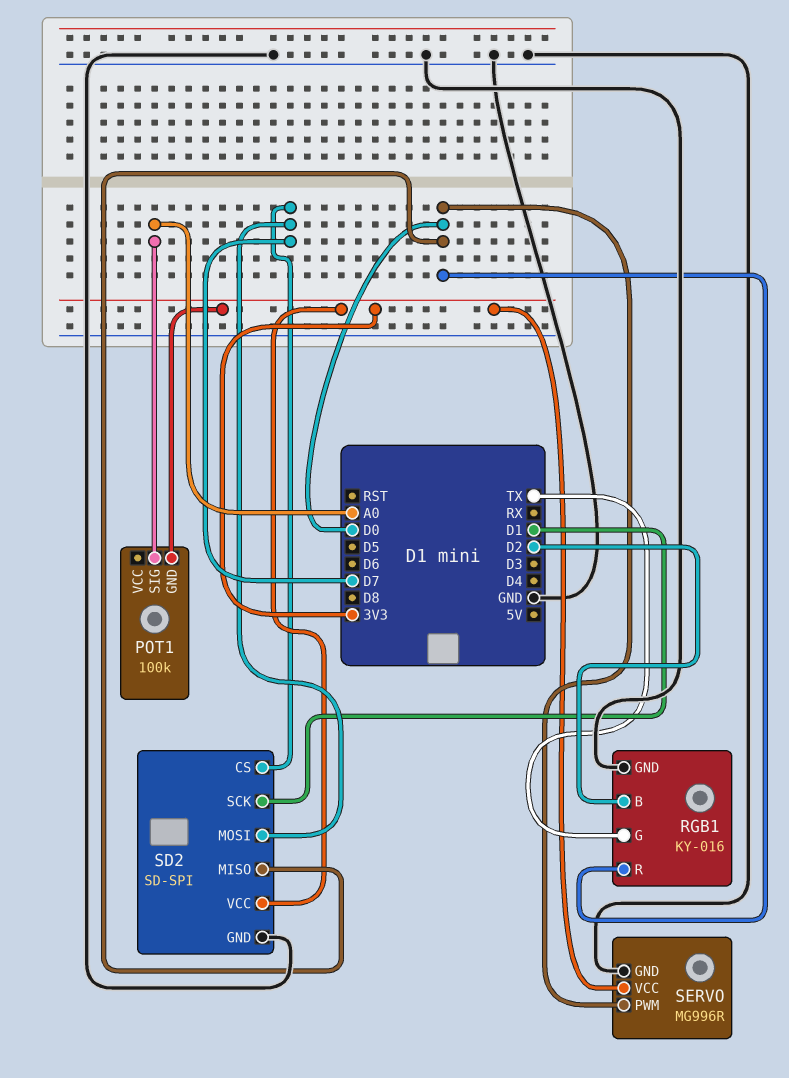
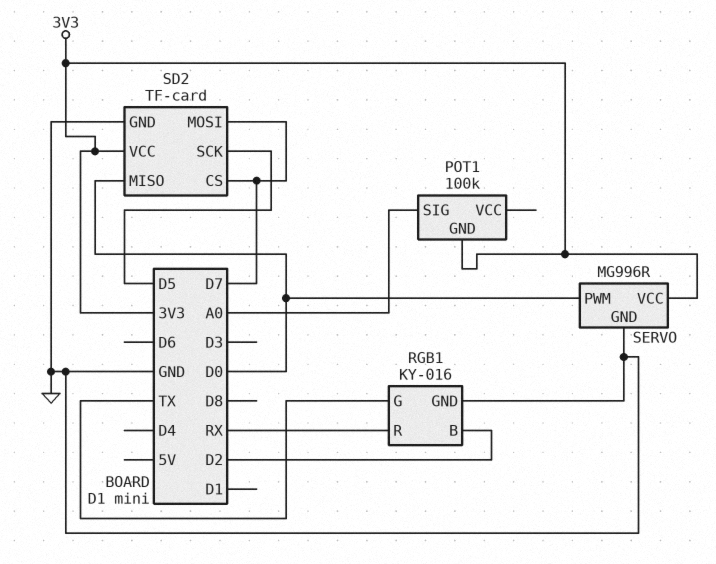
RGB1 pin R: D0 -> RX
SD2: SD-SPI -> TF-card
SD2 pin SCK: D1 -> D5

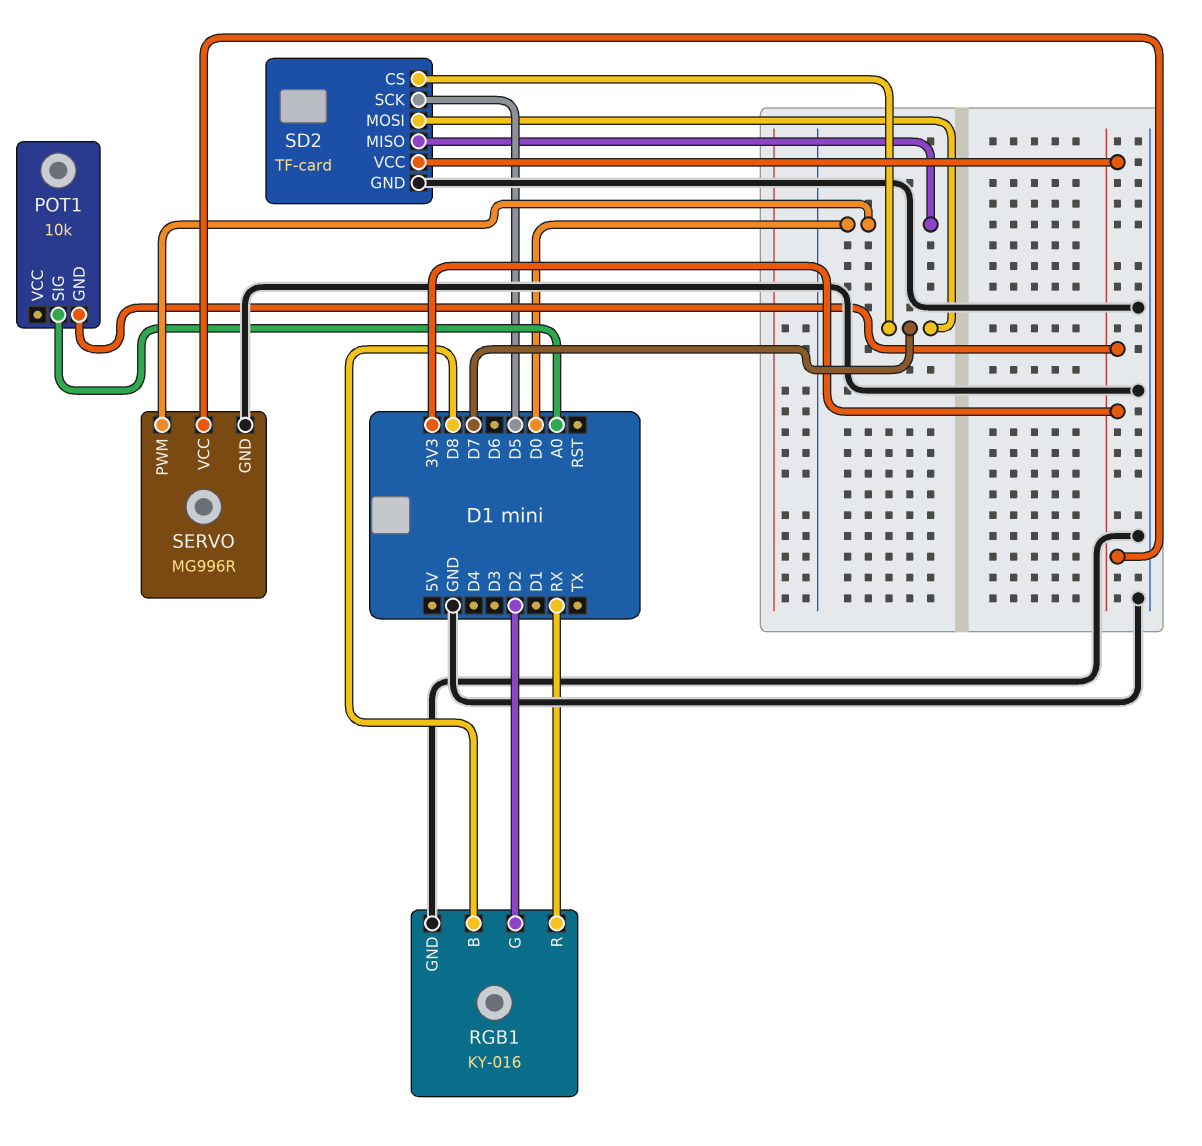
POT1: 100k -> 10k
RGB1 pin B: D2 -> D8
RGB1 pin G: TX -> D2

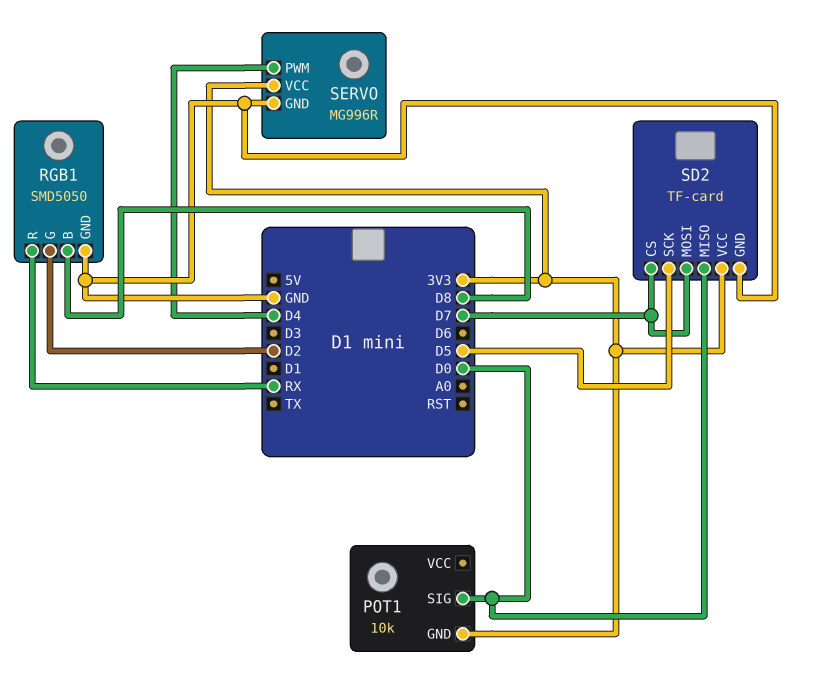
POT1 pin SIG: A0 -> D0
RGB1: KY-016 -> SMD5050
SERVO pin PWM: D0 -> D4

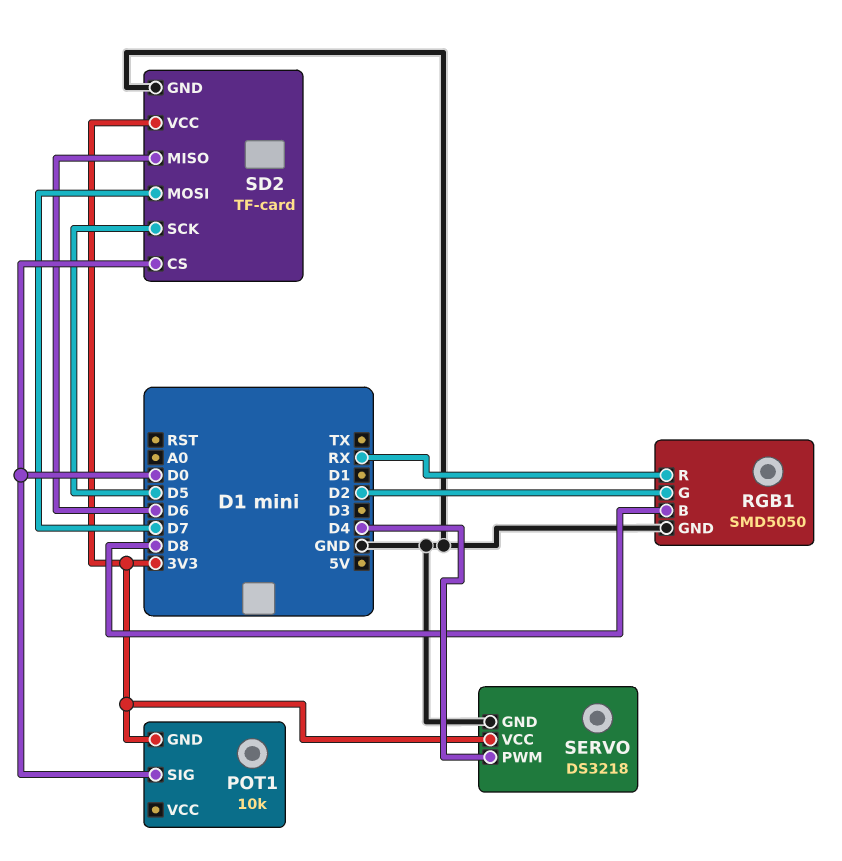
SD2 pin CS: D7 -> D0
SD2 pin MISO: D0 -> D6
SERVO: MG996R -> DS3218

